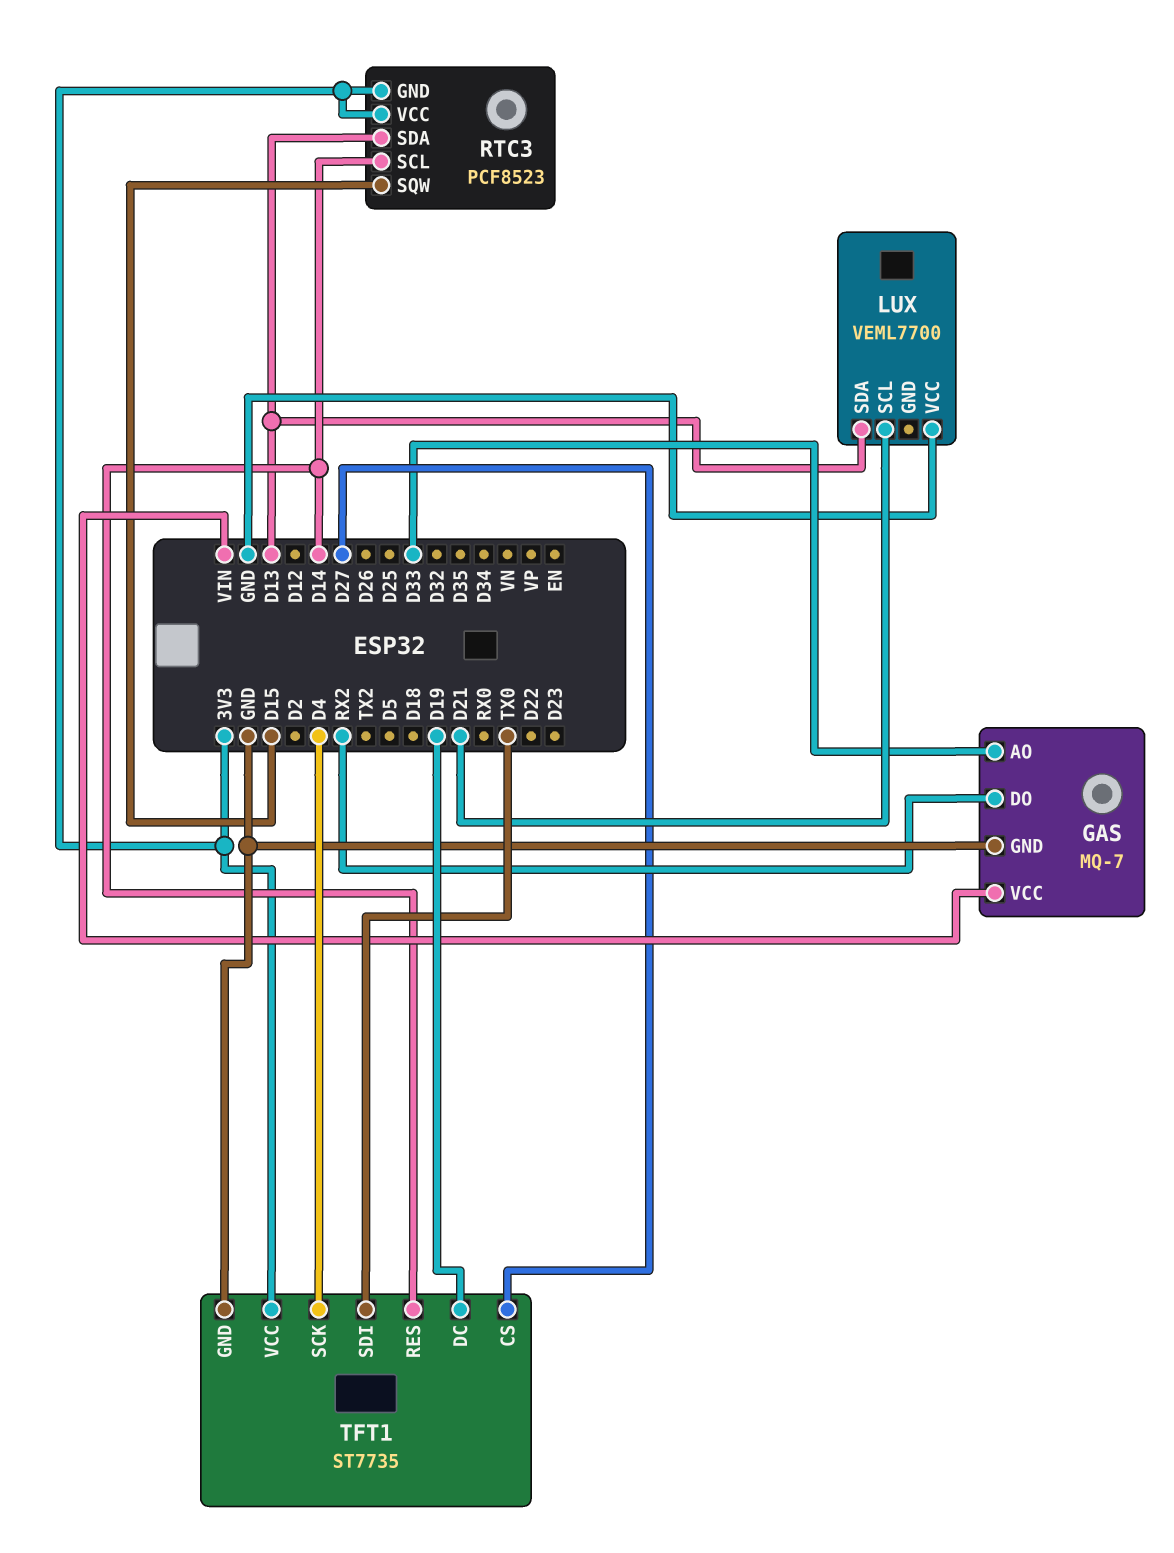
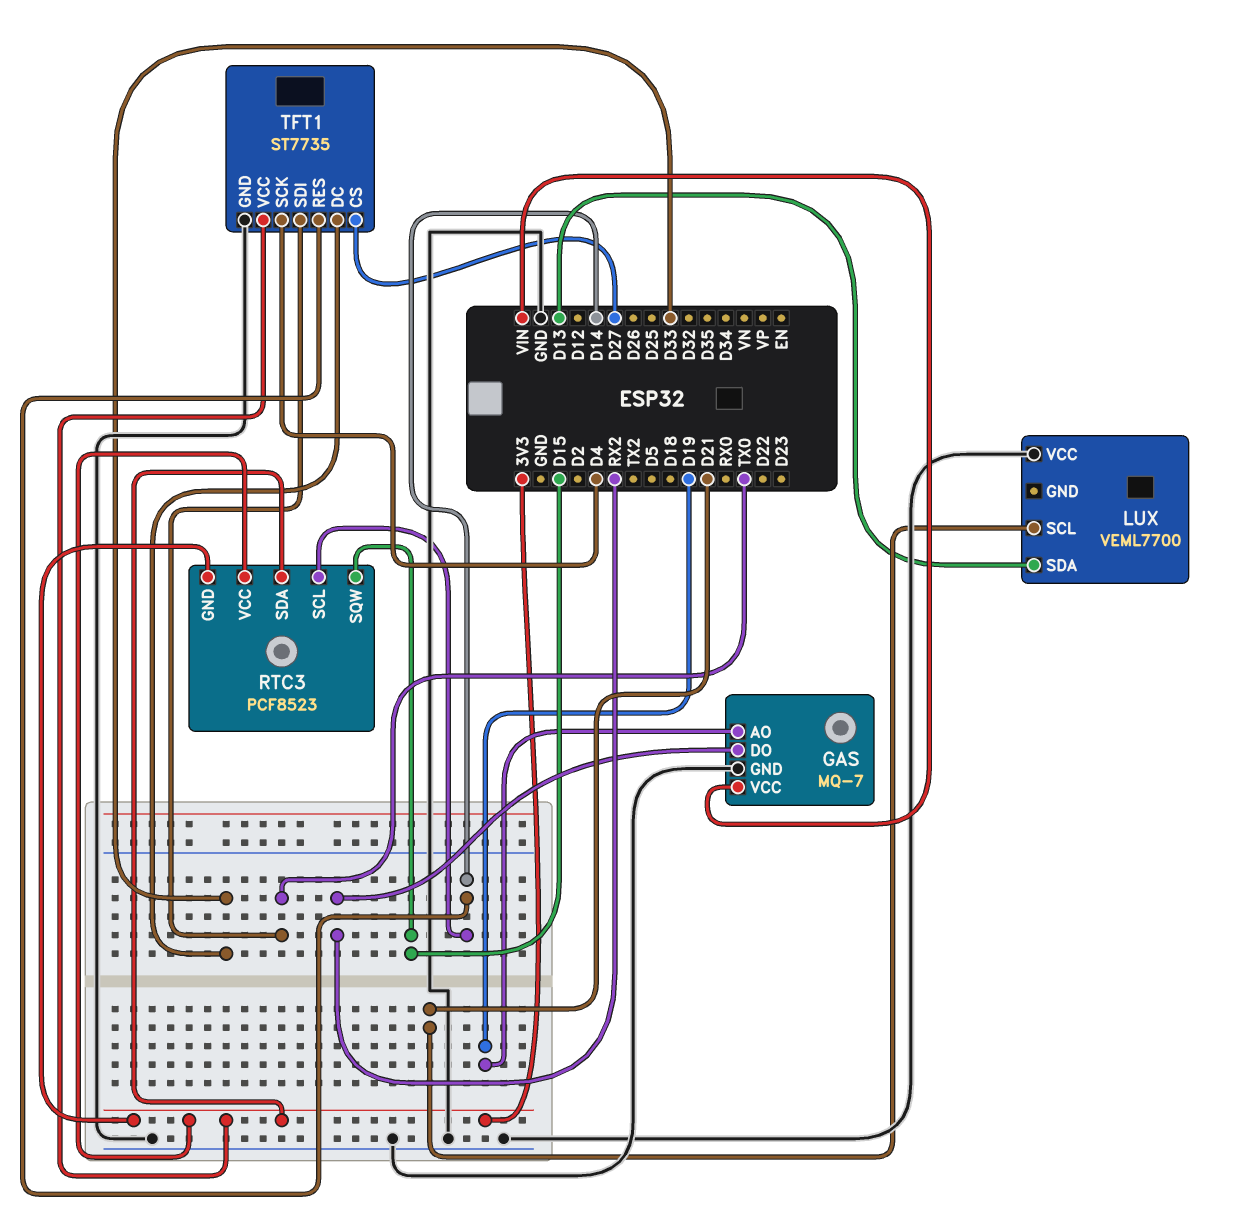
GAS pin AO: D33 -> D19
RTC3 pin SDA: D13 -> 3V3
TFT1 pin DC: D19 -> D33

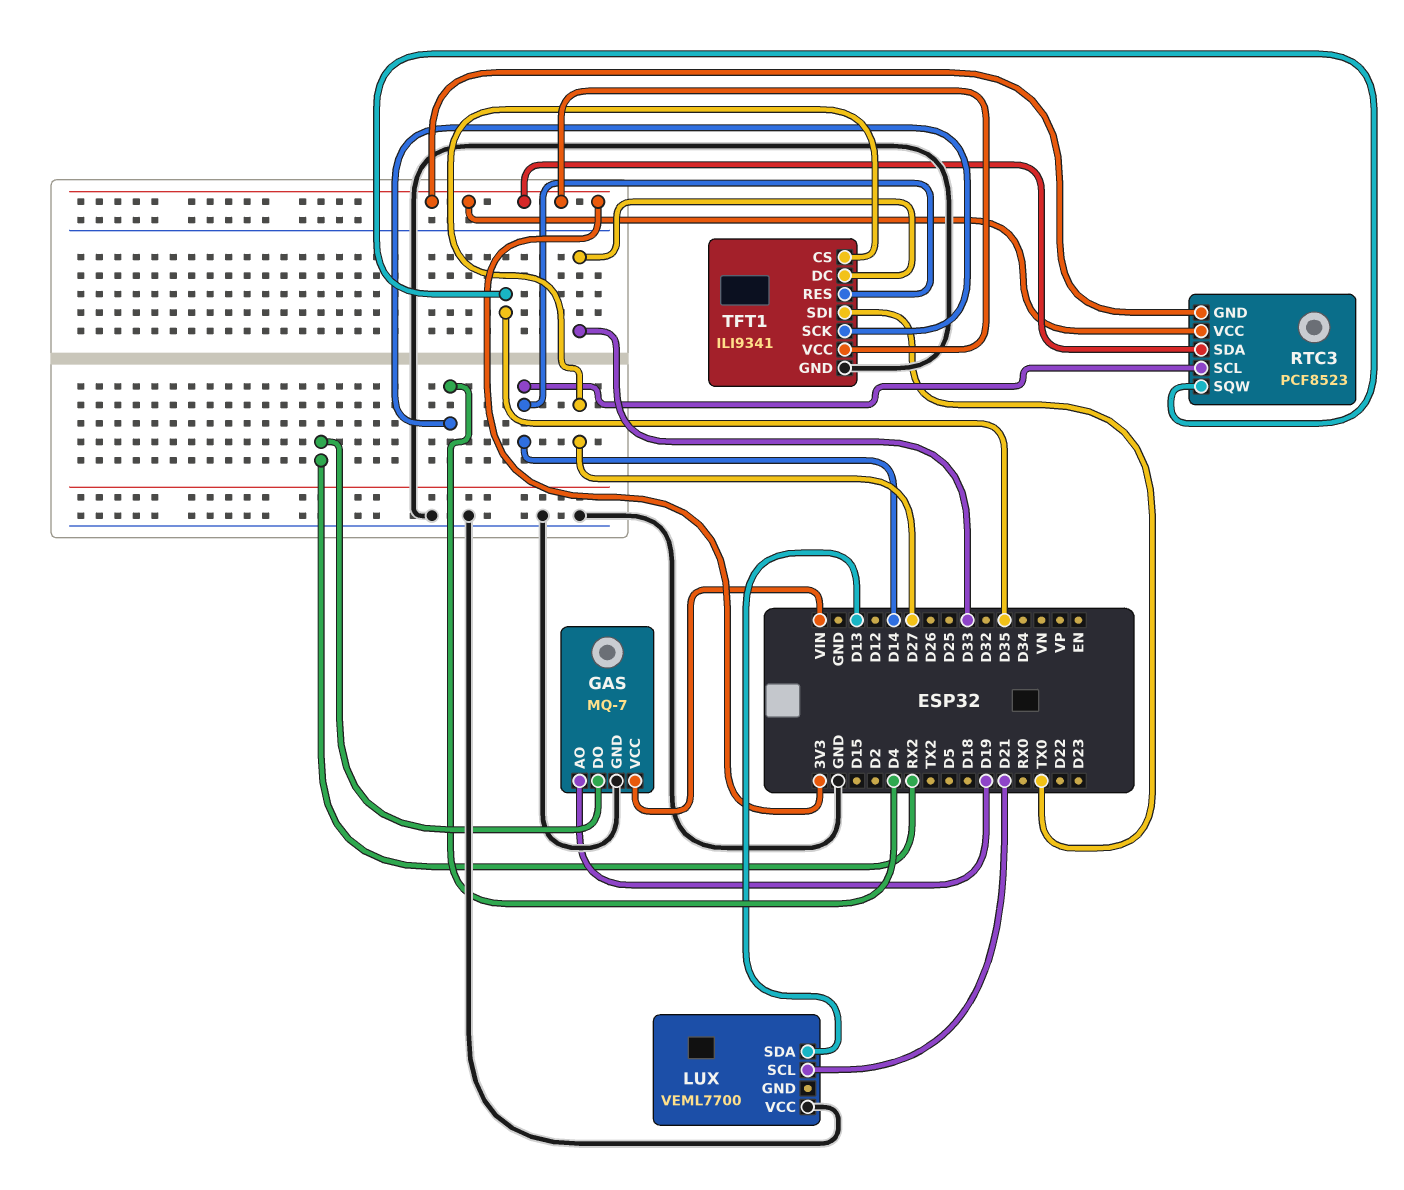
RTC3 pin SQW: D15 -> D35
TFT1: ST7735 -> ILI9341

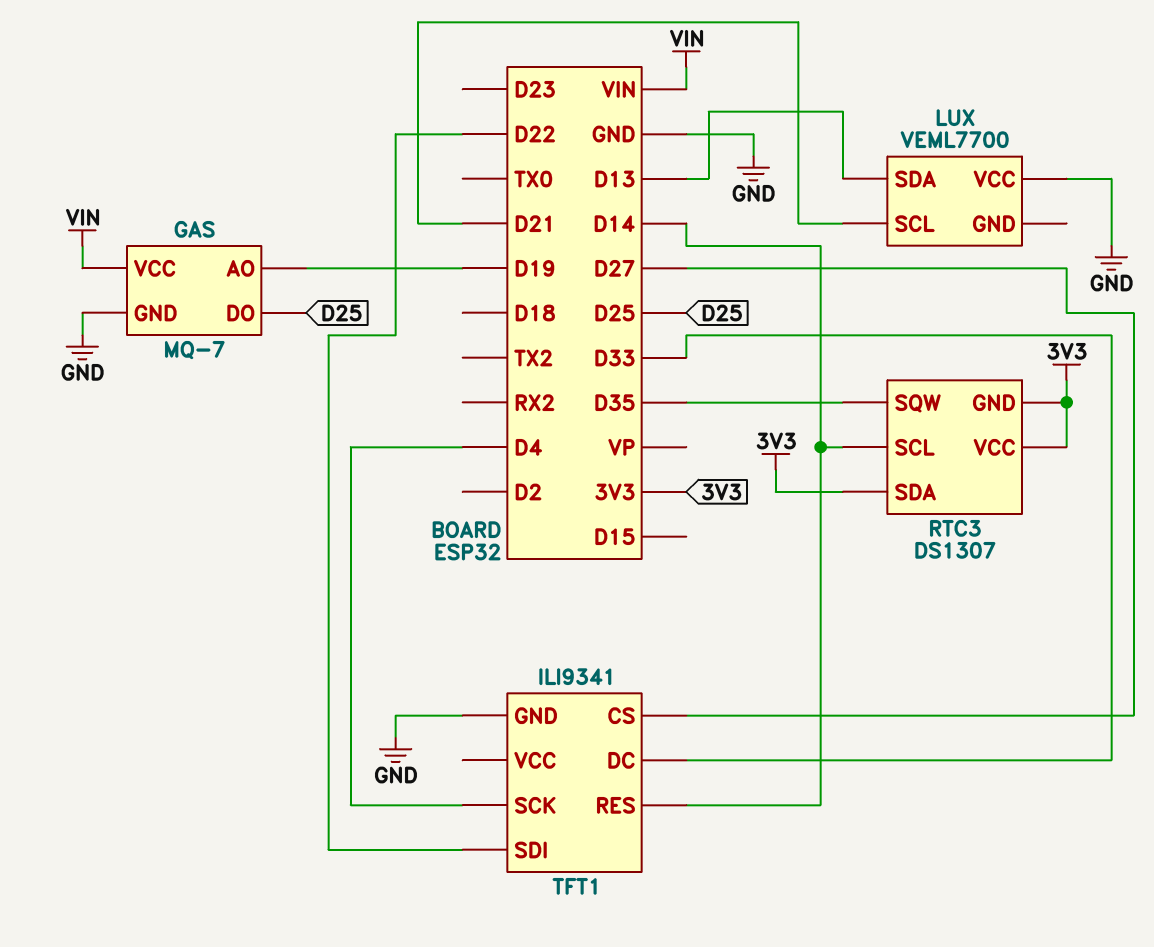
GAS pin DO: RX2 -> D25
RTC3: PCF8523 -> DS1307
TFT1 pin SDI: TX0 -> D22
TFT1 pin VCC: 3V3 -> none

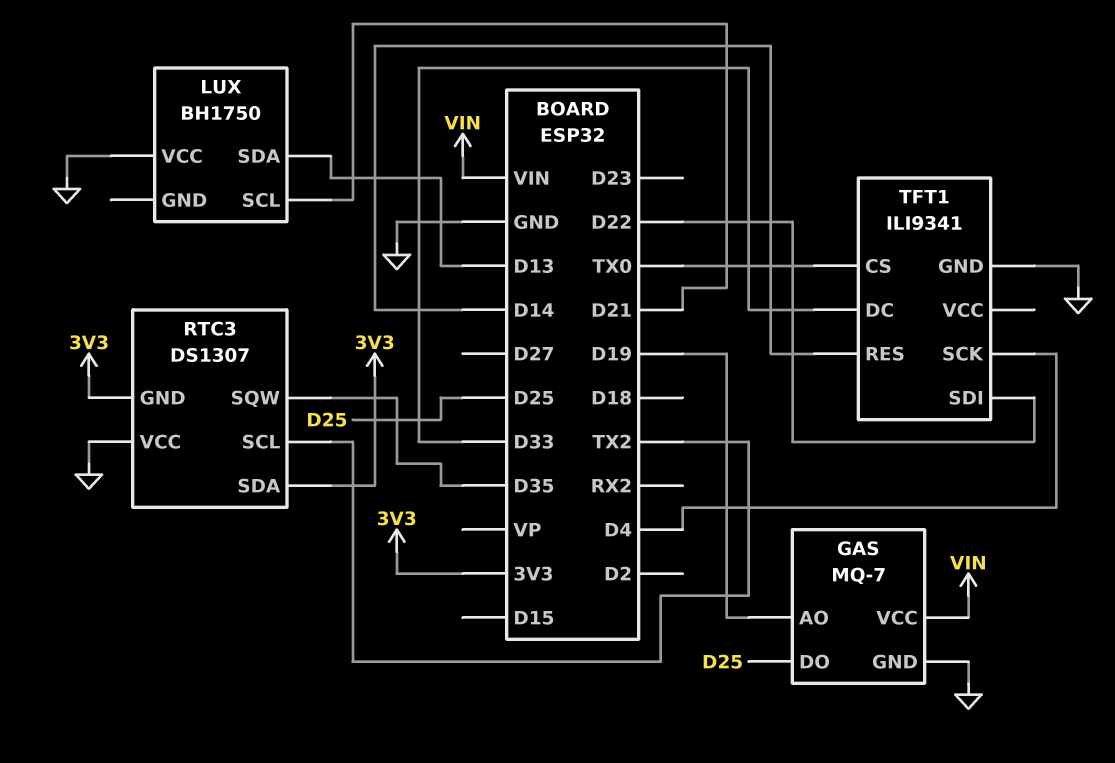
LUX: VEML7700 -> BH1750
RTC3 pin SCL: D14 -> TX2
RTC3 pin VCC: 3V3 -> GND
TFT1 pin CS: D27 -> TX0

